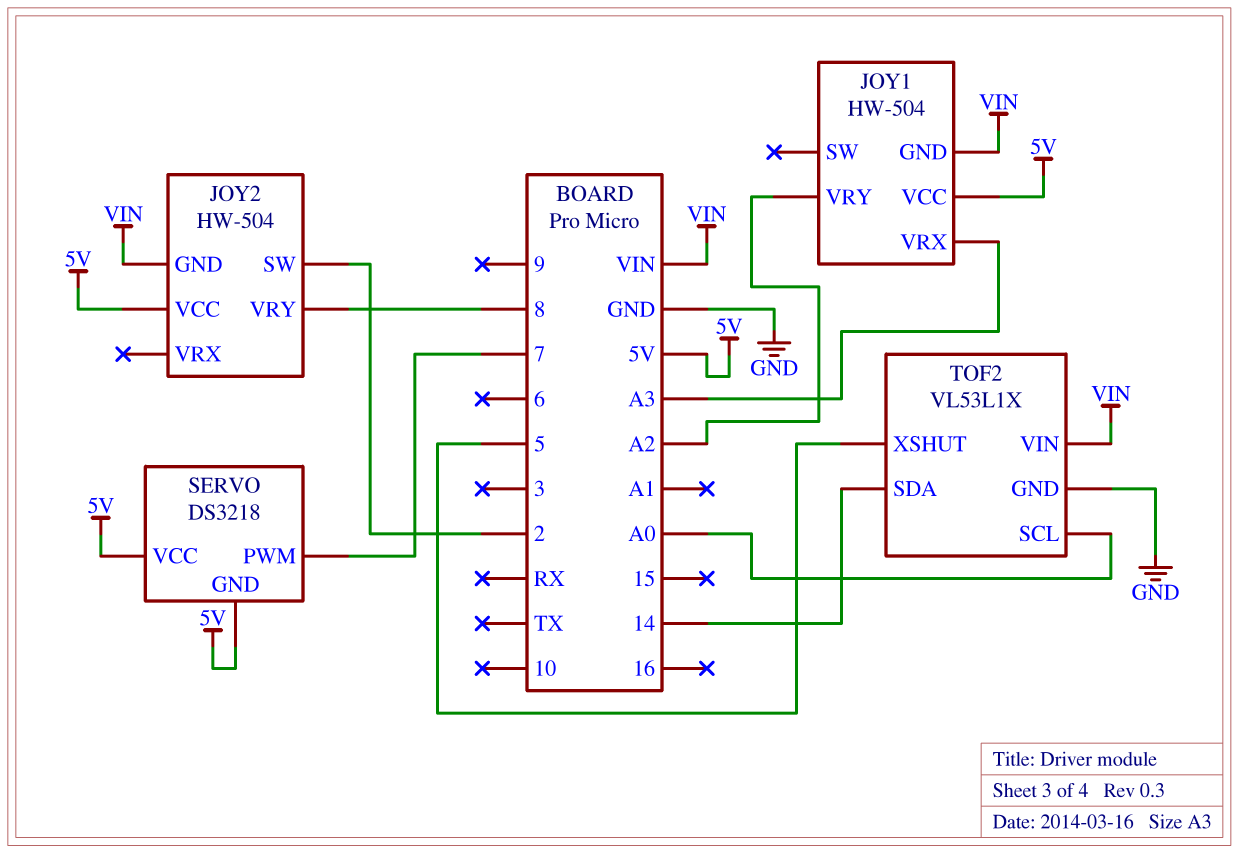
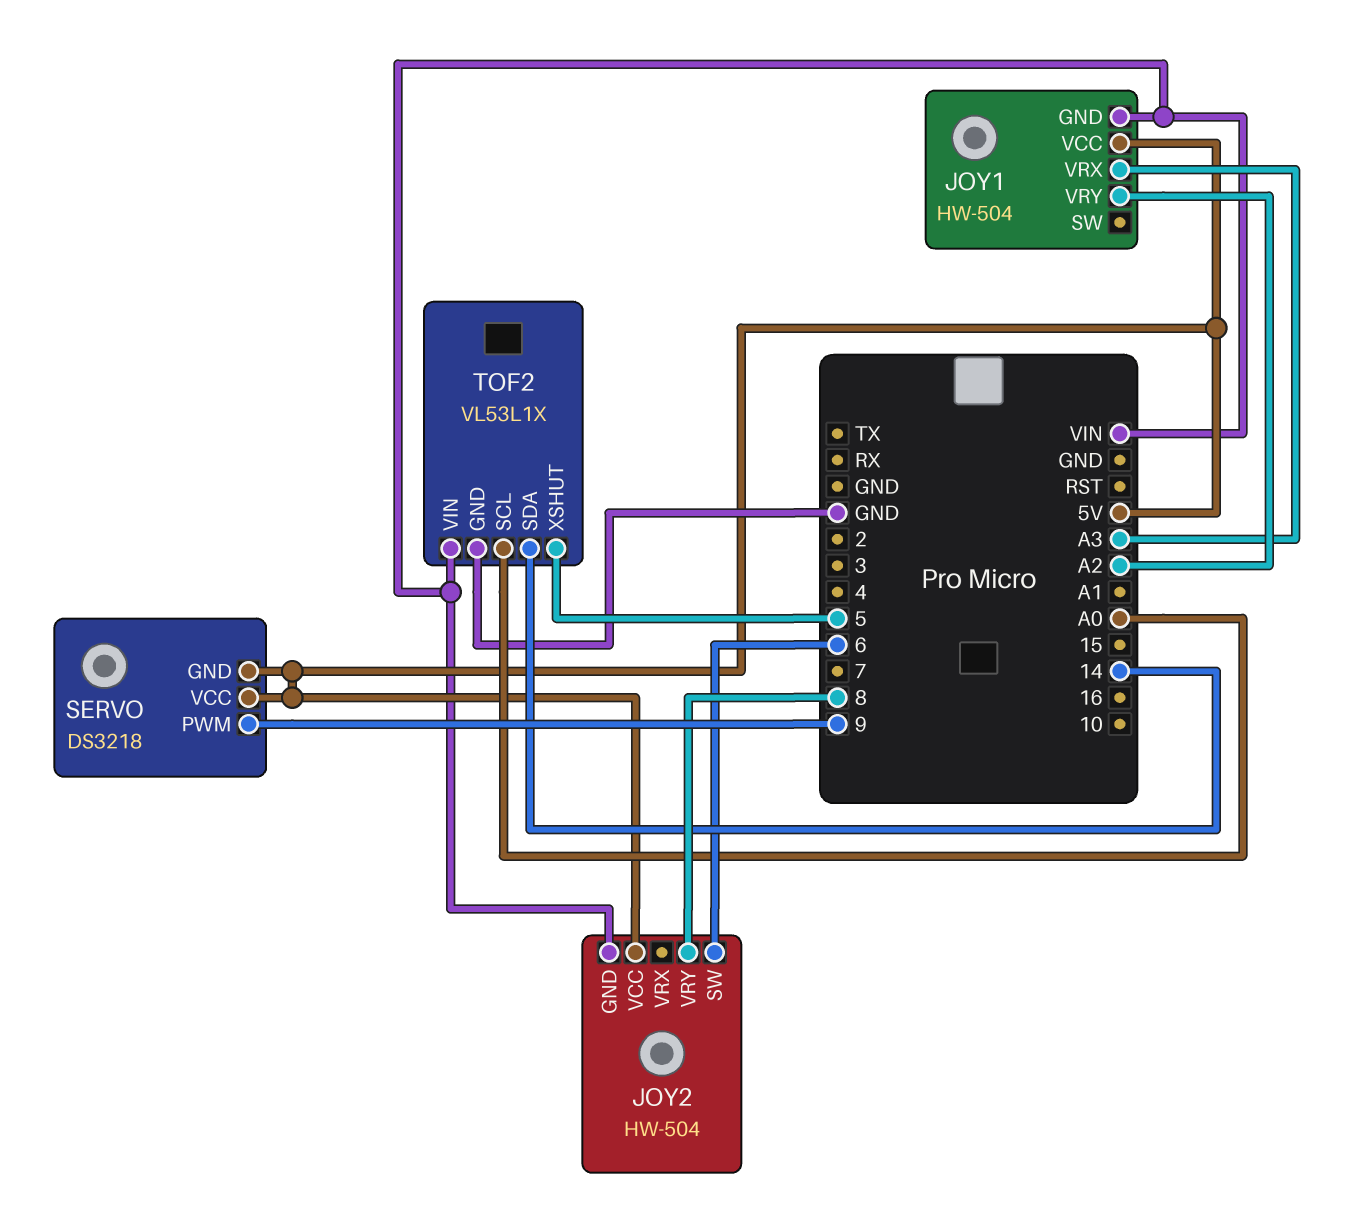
JOY2 pin SW: 2 -> 6
SERVO pin PWM: 7 -> 9

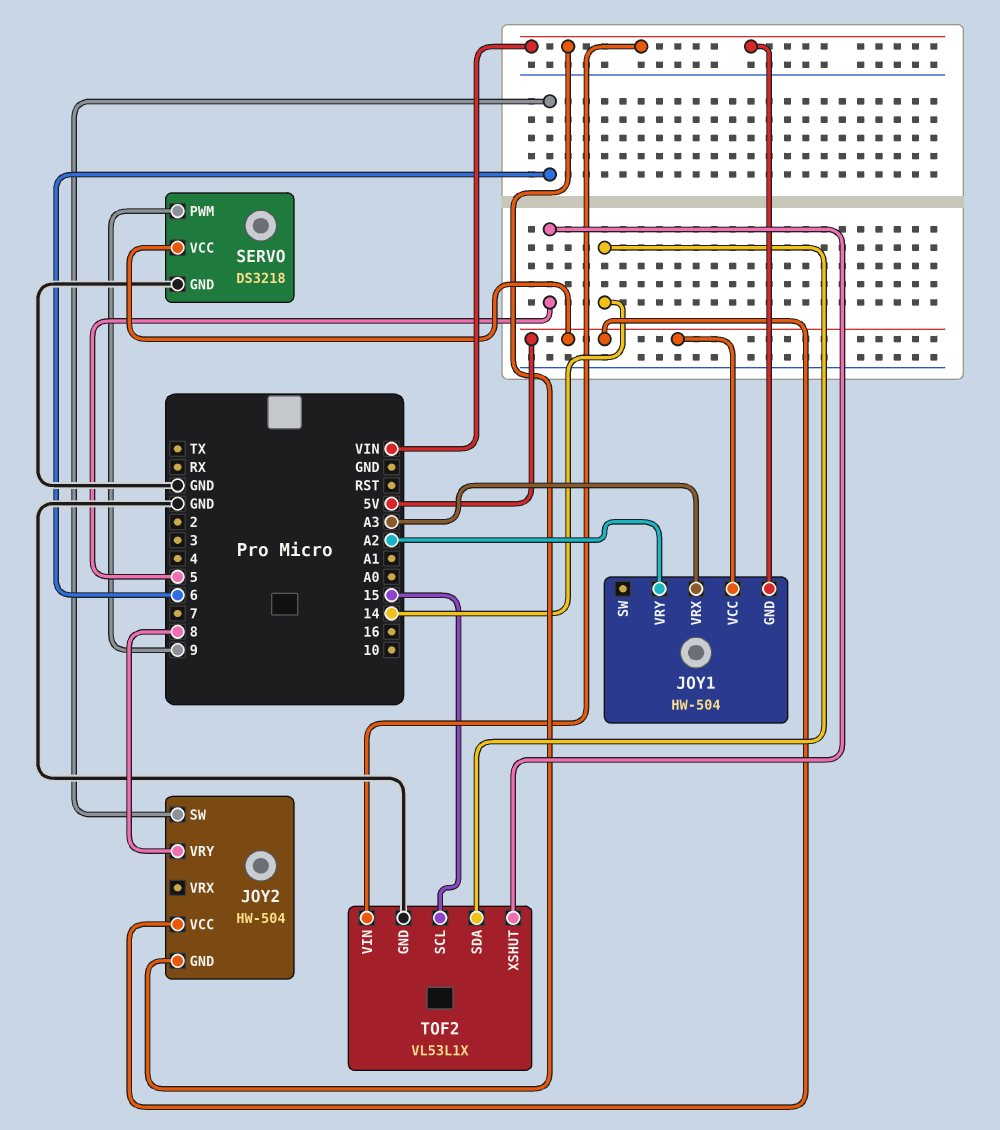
SERVO pin GND: 5V -> GND
TOF2 pin SCL: A0 -> 15

